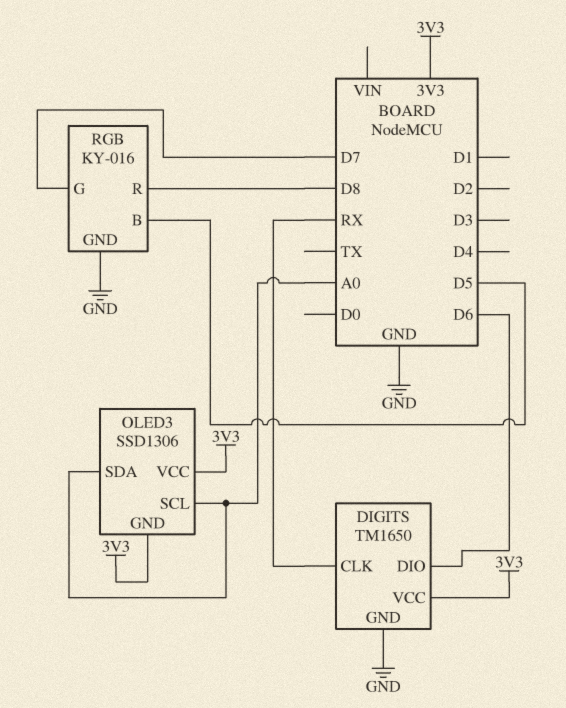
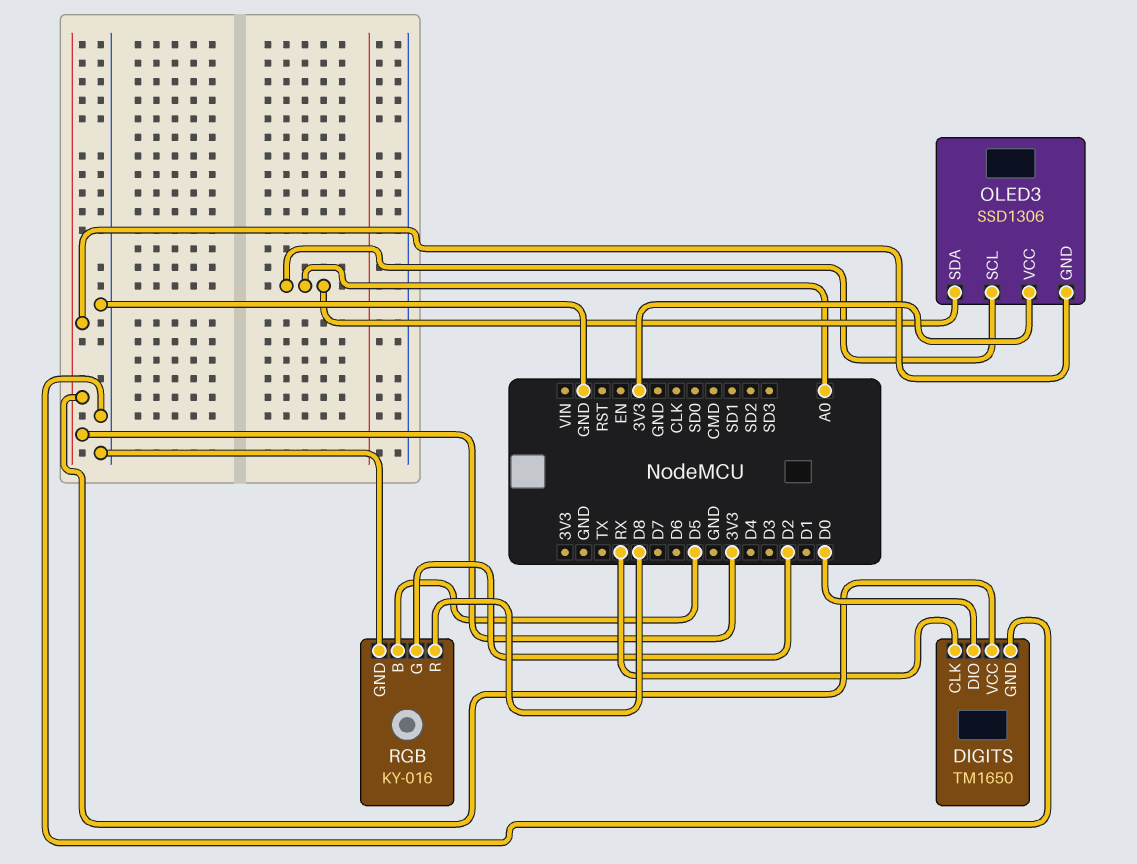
DIGITS pin DIO: D6 -> D0
RGB pin G: D7 -> D2

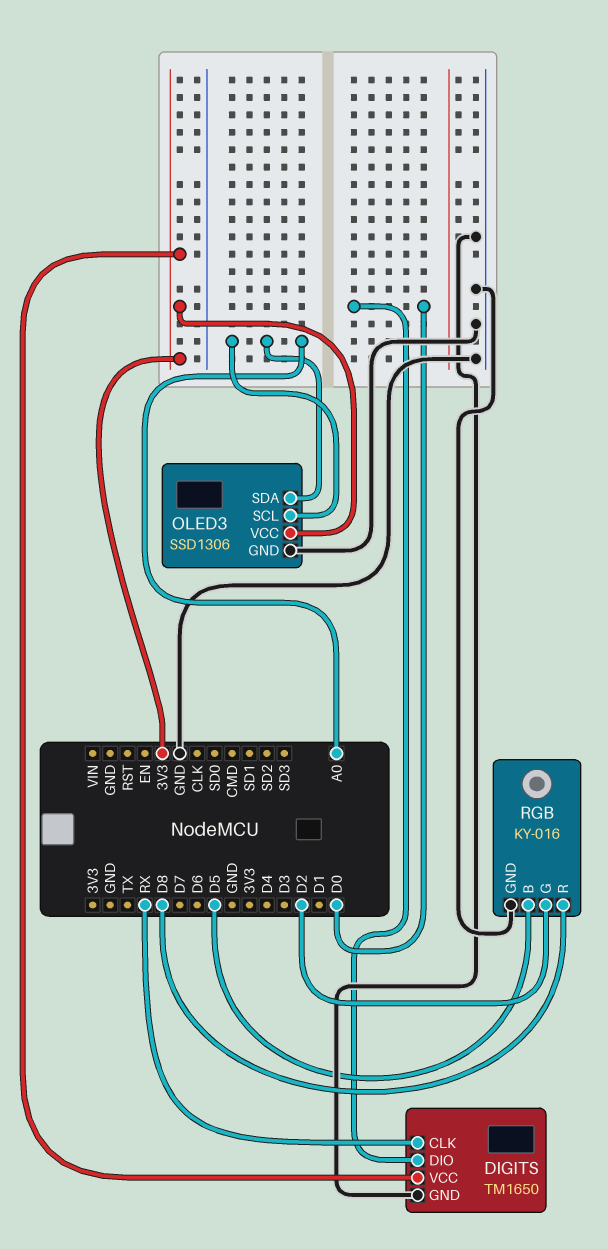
OLED3 pin GND: 3V3 -> GND

